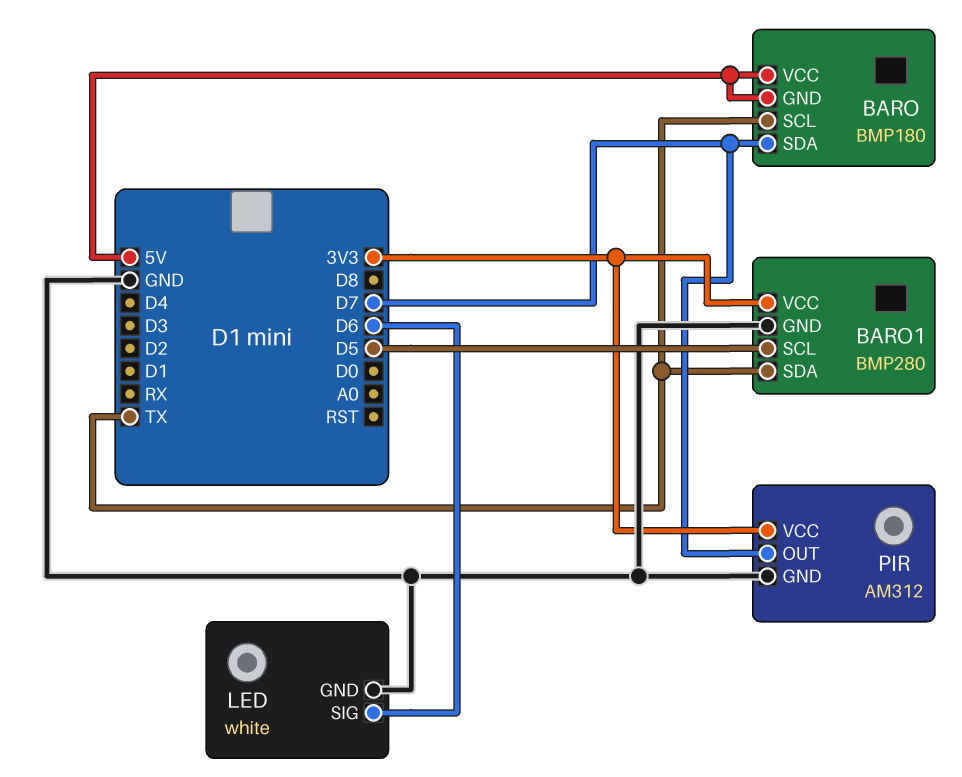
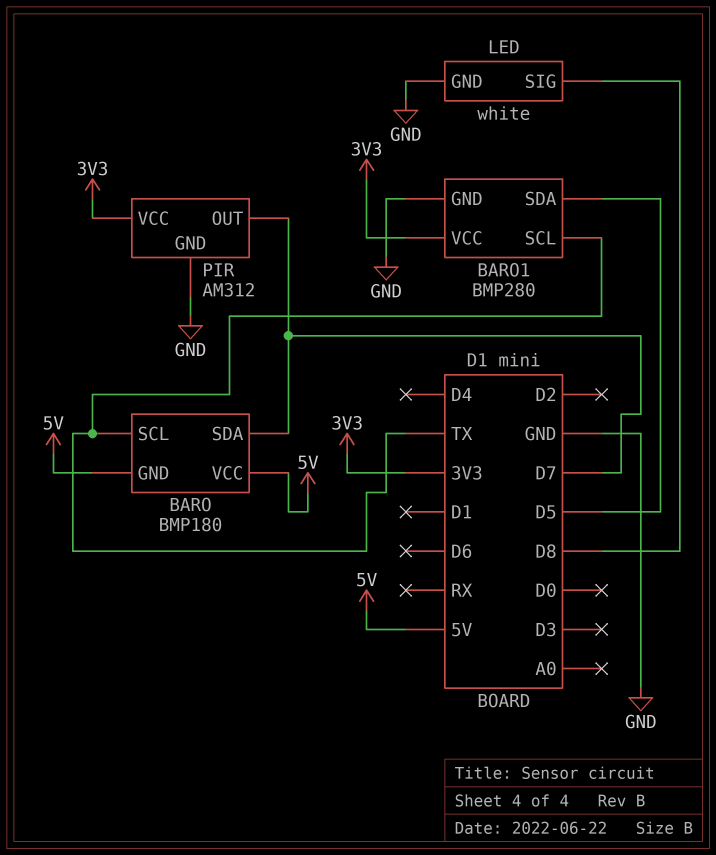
BARO1 pin SCL: D5 -> TX
BARO1 pin SDA: TX -> D5
LED pin SIG: D6 -> D8

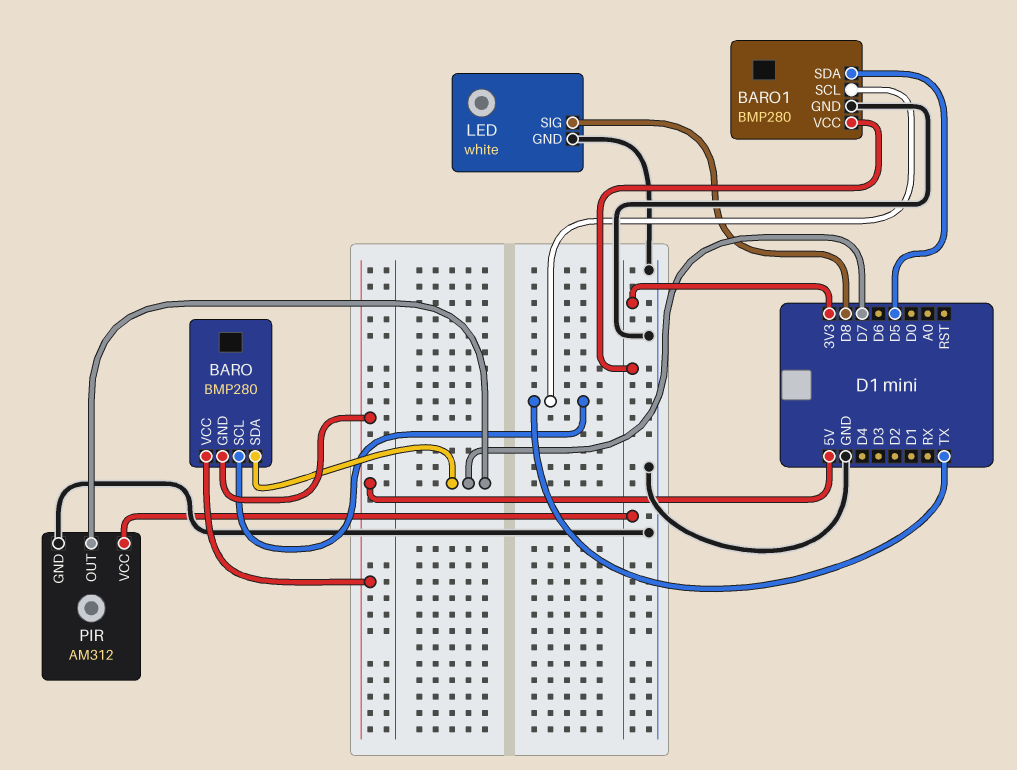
BARO: BMP180 -> BMP280

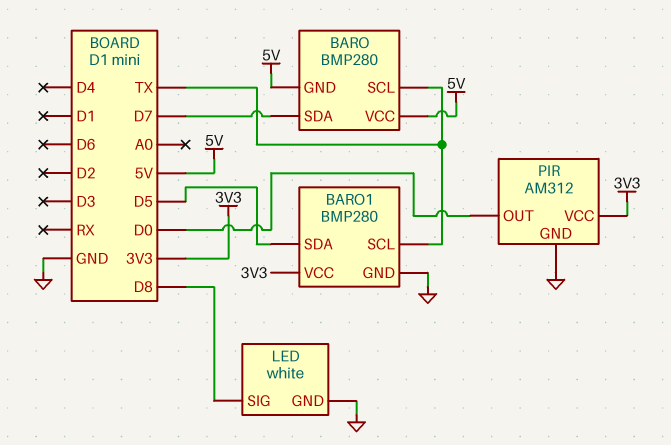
PIR pin OUT: D7 -> D0

